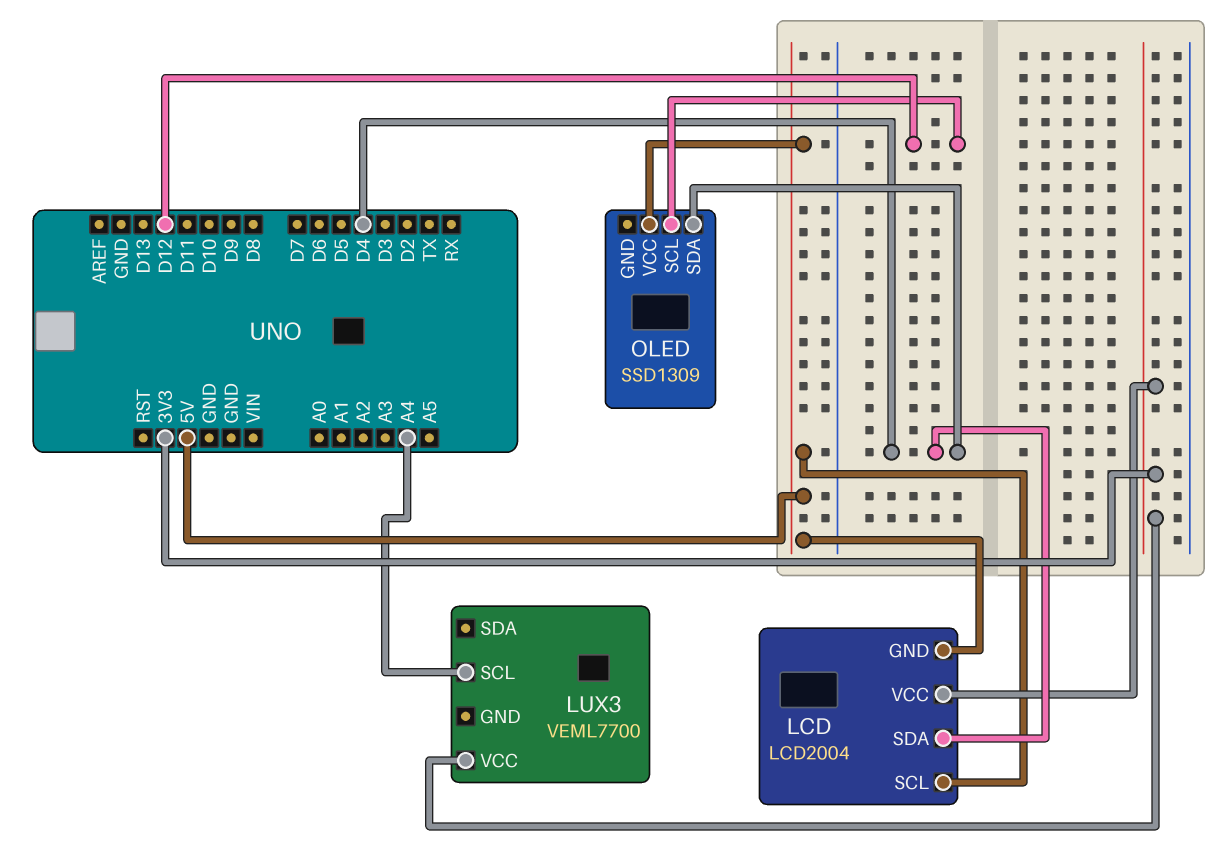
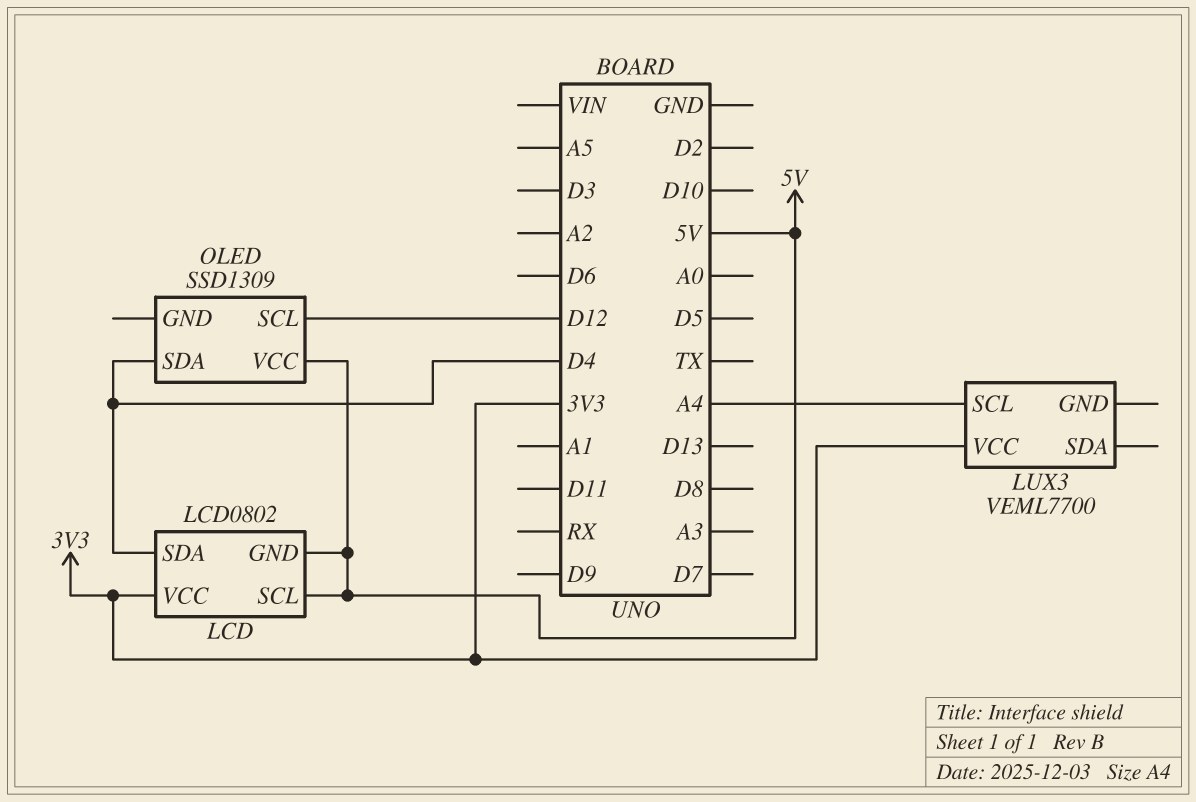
LCD: LCD2004 -> LCD0802

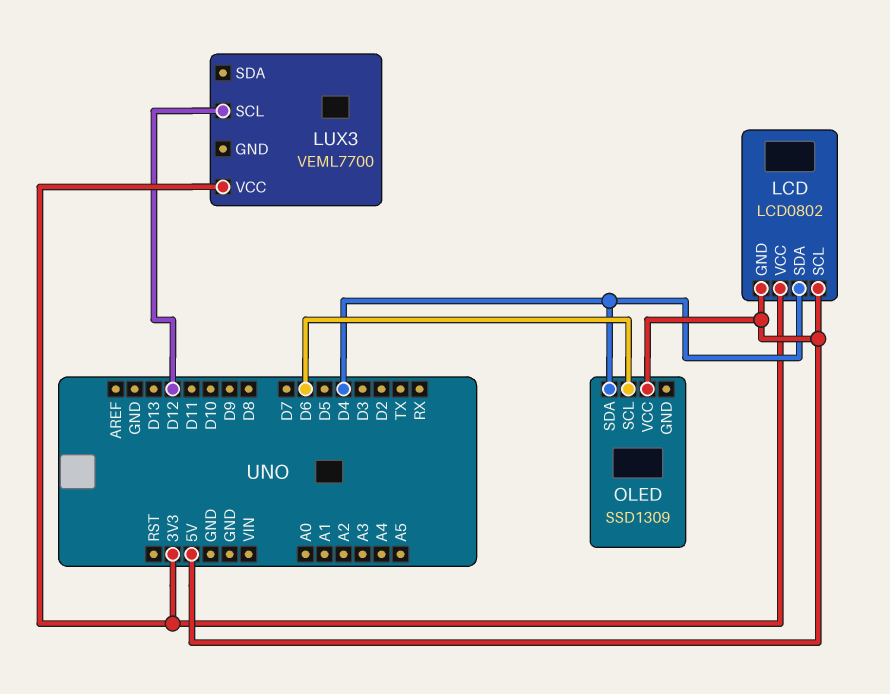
LUX3 pin SCL: A4 -> D12
OLED pin SCL: D12 -> D6

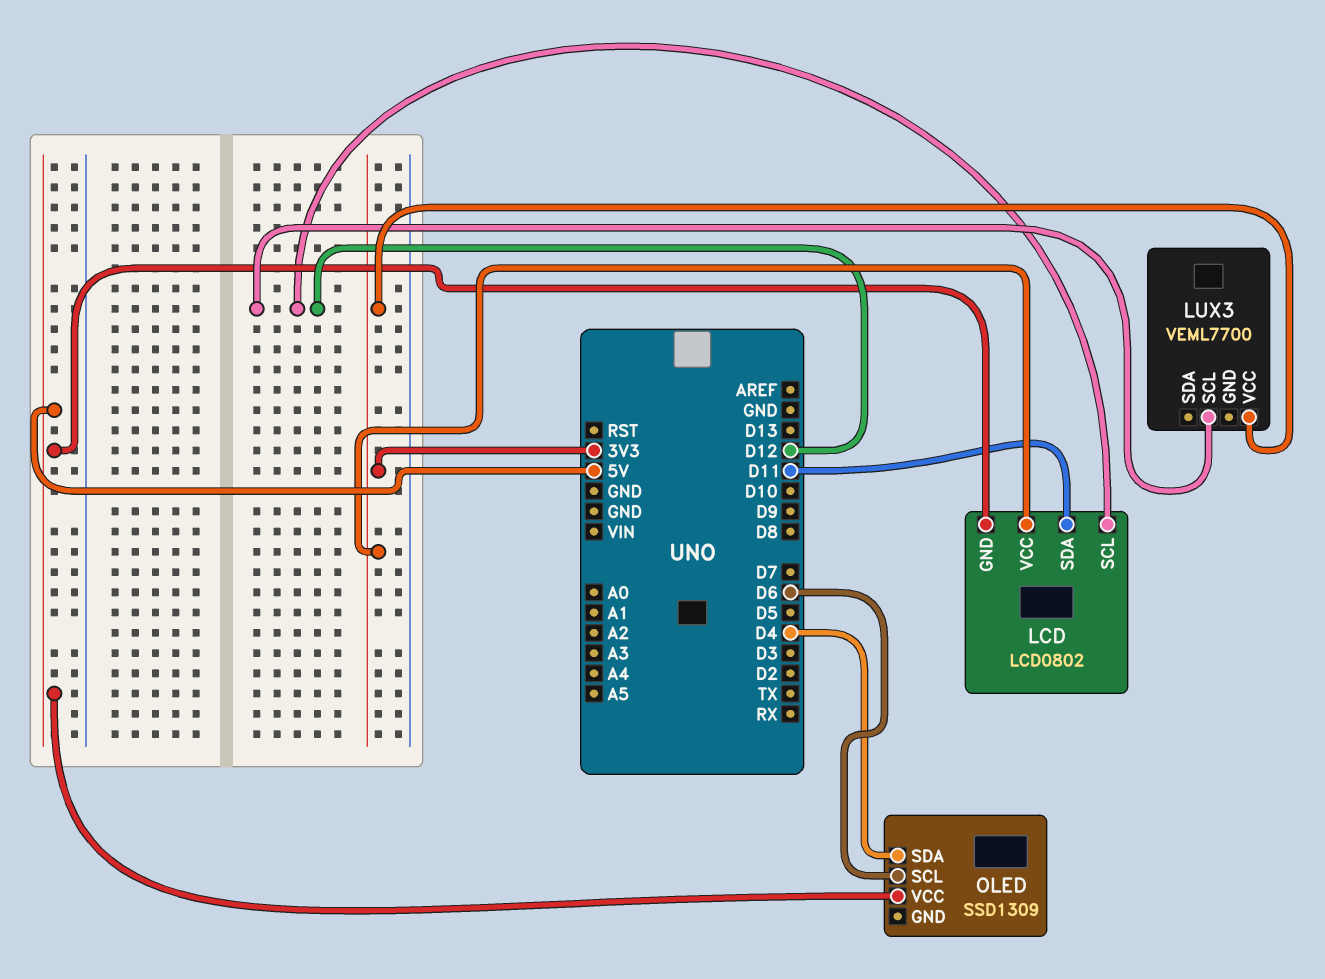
LCD pin SCL: 5V -> D12
LCD pin SDA: D4 -> D11

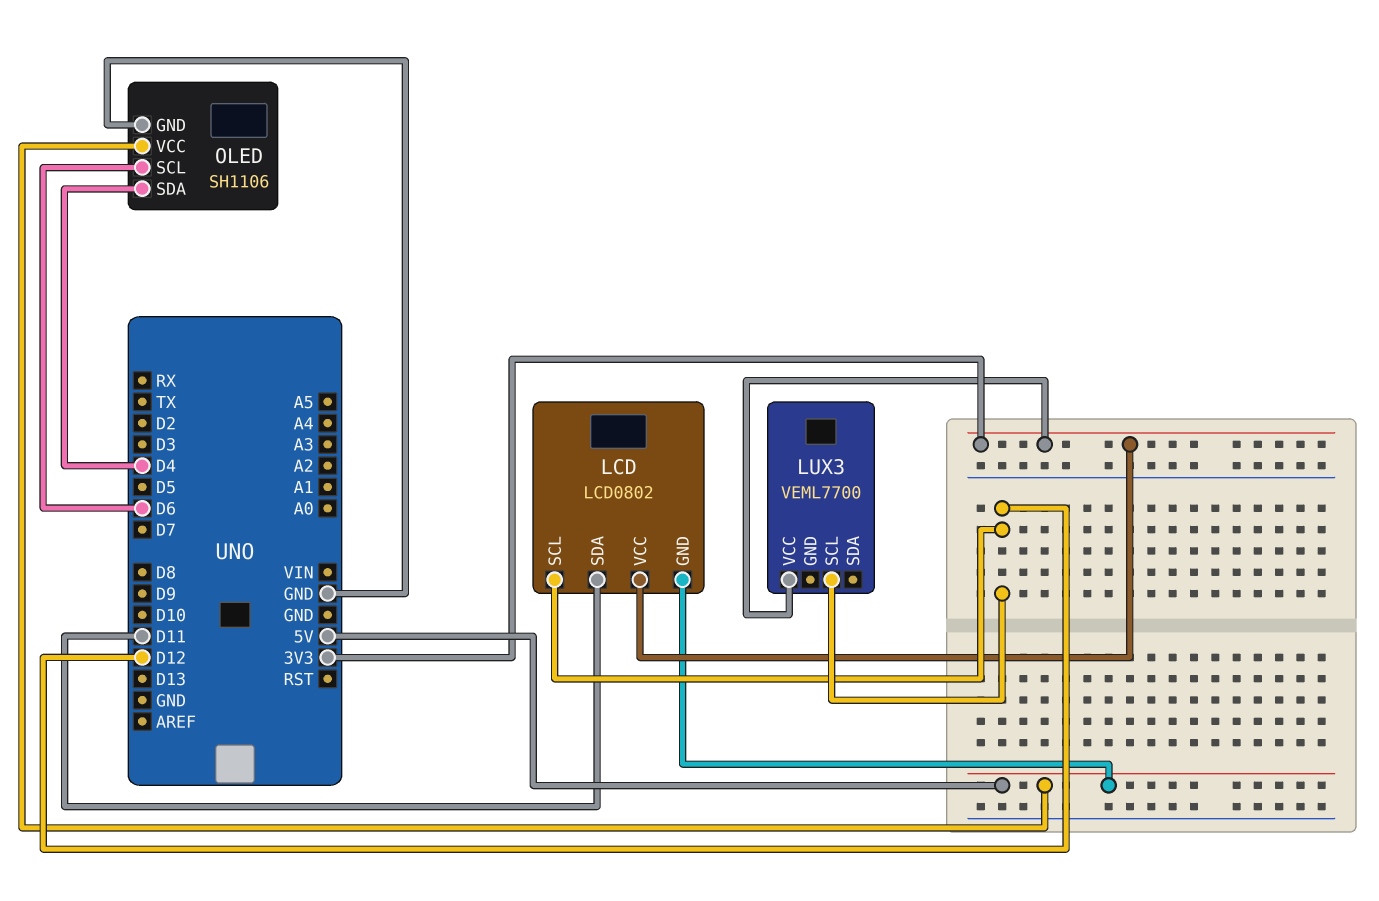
OLED: SSD1309 -> SH1106
OLED pin GND: none -> GND

